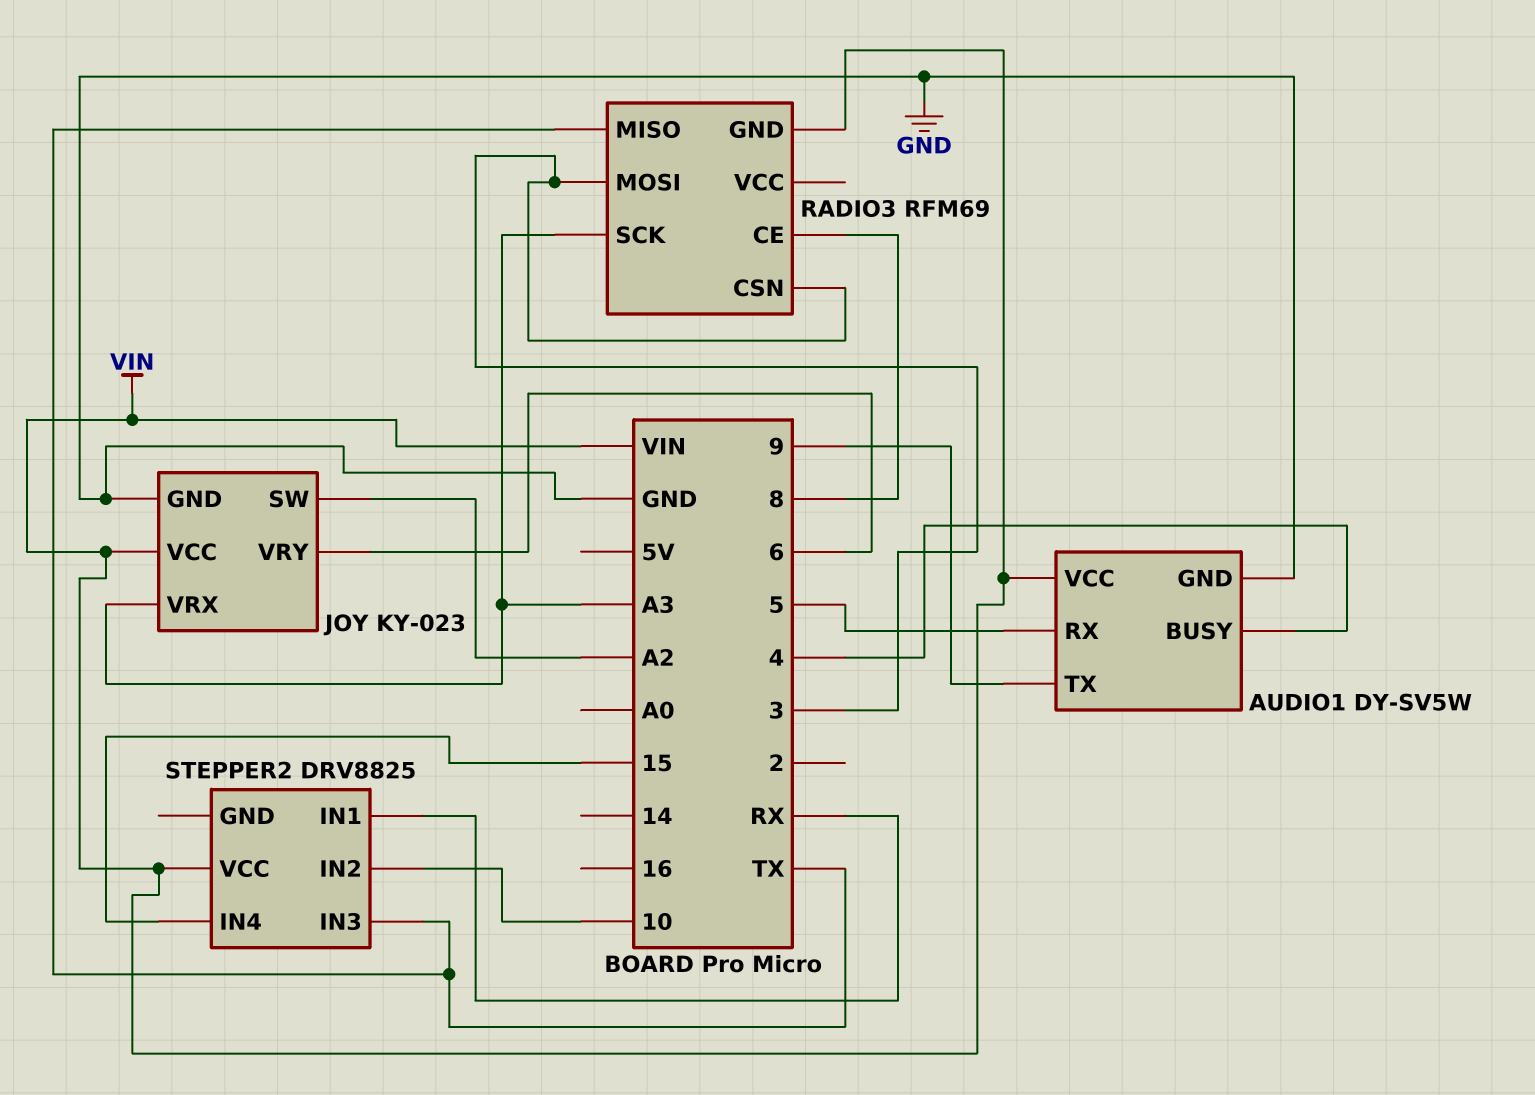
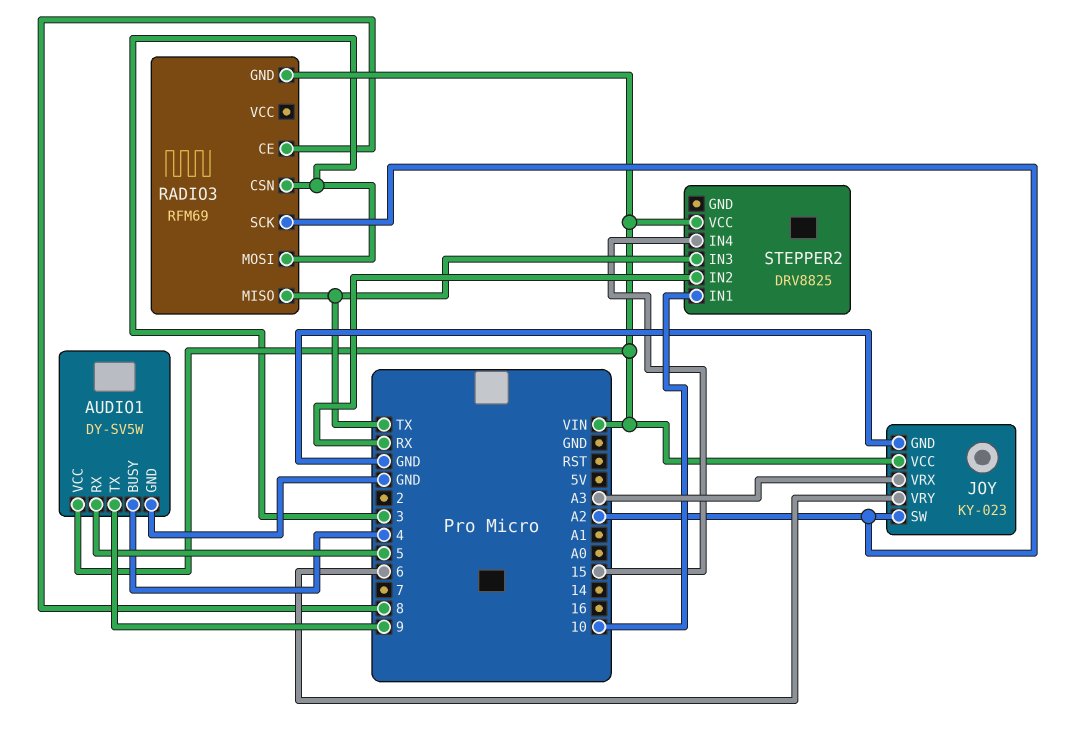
RADIO3 pin SCK: A3 -> A2
STEPPER2 pin IN1: RX -> 10
STEPPER2 pin IN2: 10 -> RX

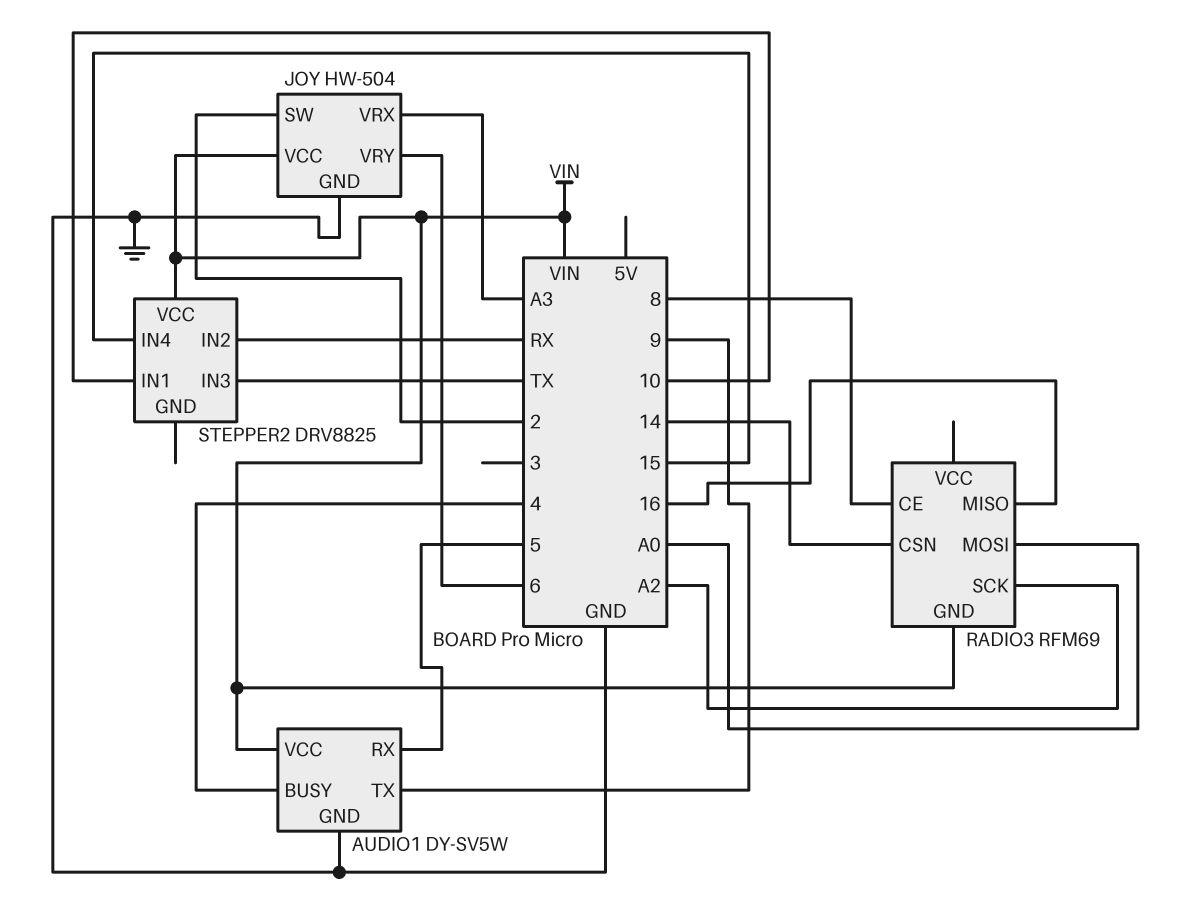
JOY: KY-023 -> HW-504
JOY pin SW: A2 -> 2
RADIO3 pin CSN: 3 -> 14
RADIO3 pin MISO: TX -> 16
RADIO3 pin MOSI: 3 -> A0

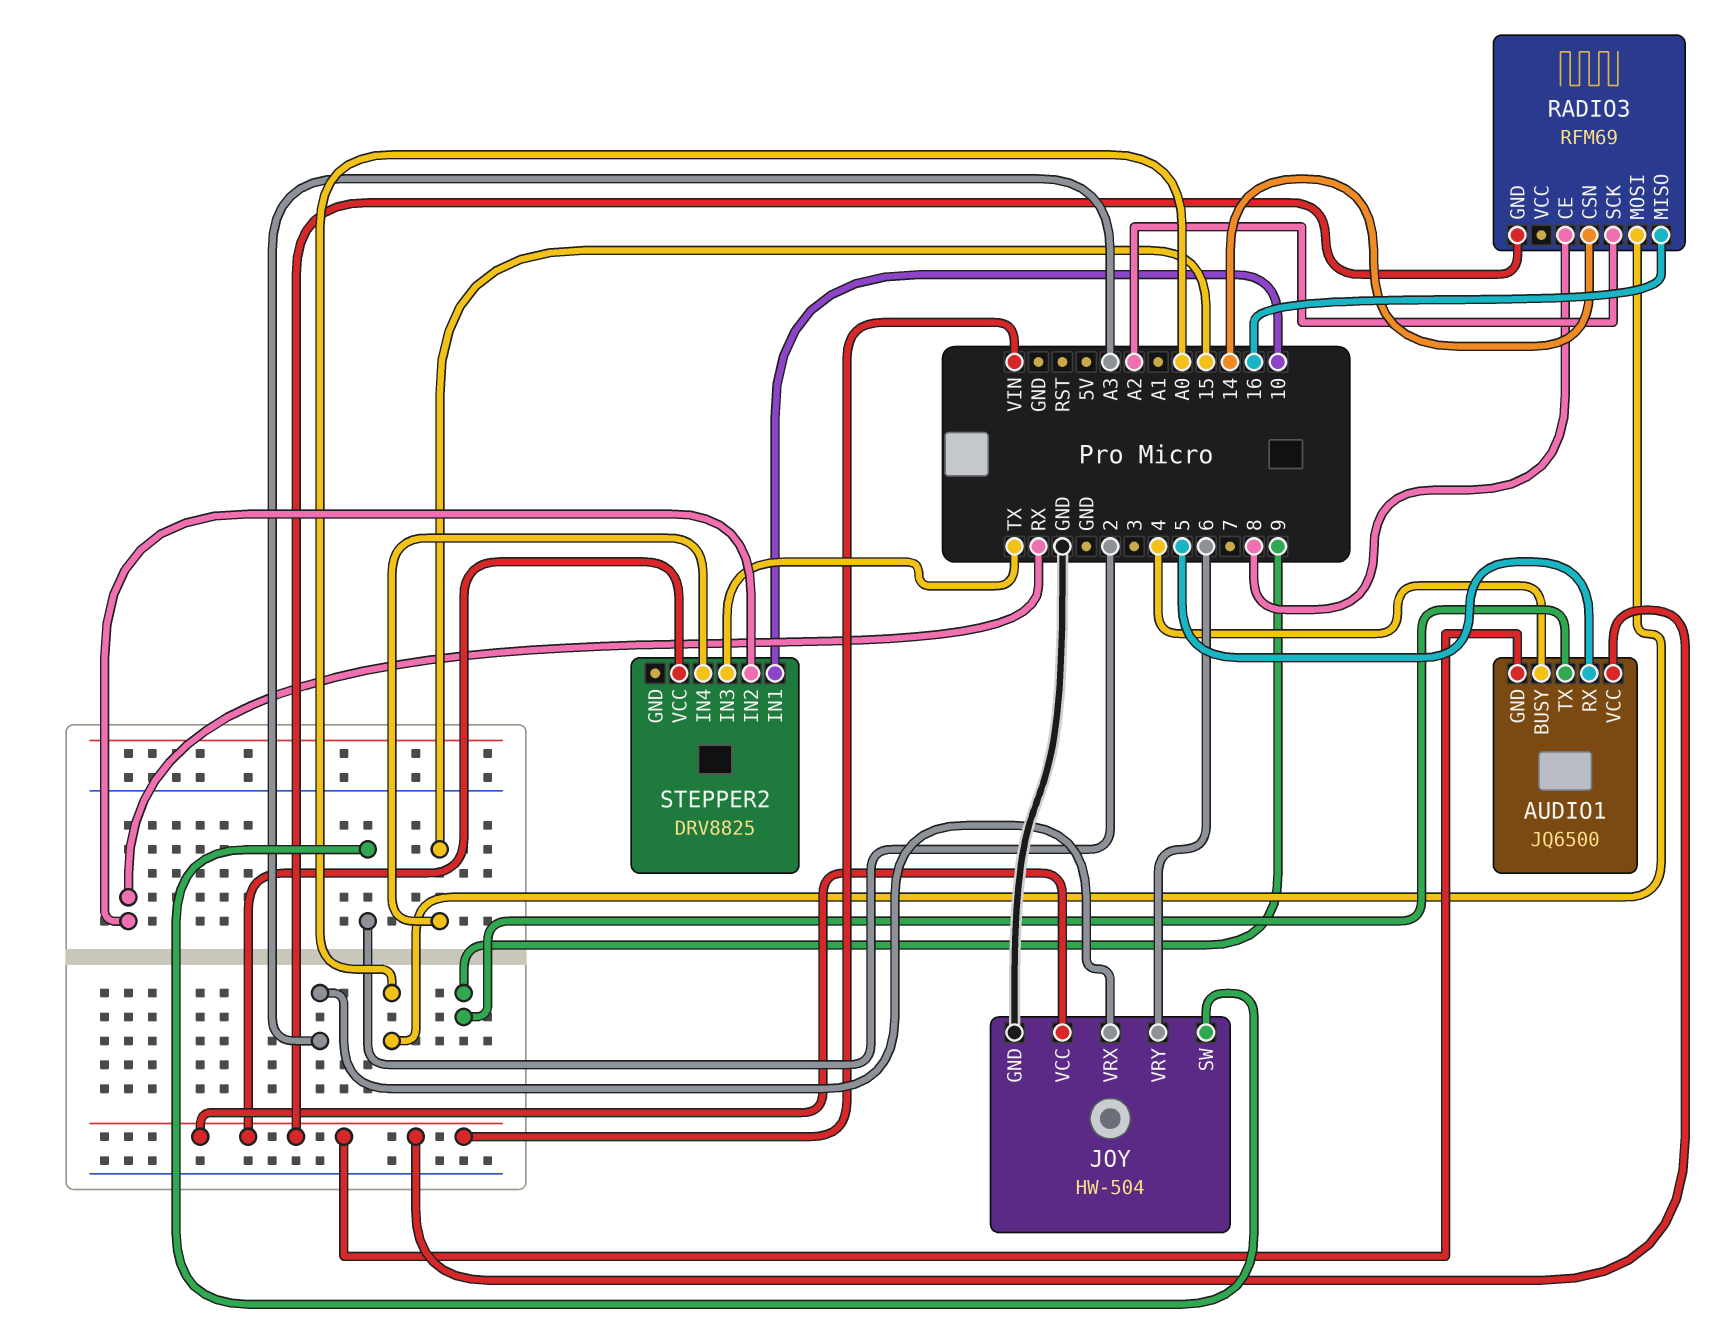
AUDIO1: DY-SV5W -> JQ6500
AUDIO1 pin GND: GND -> VIN

